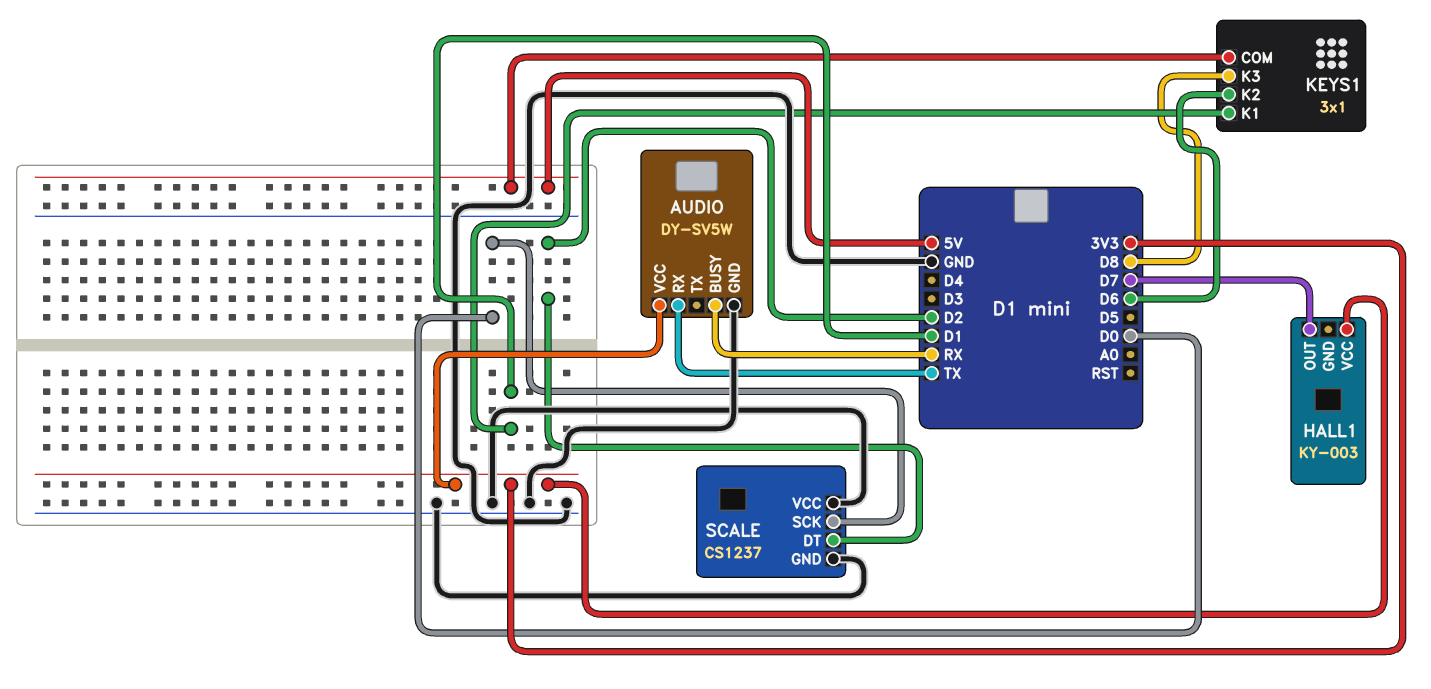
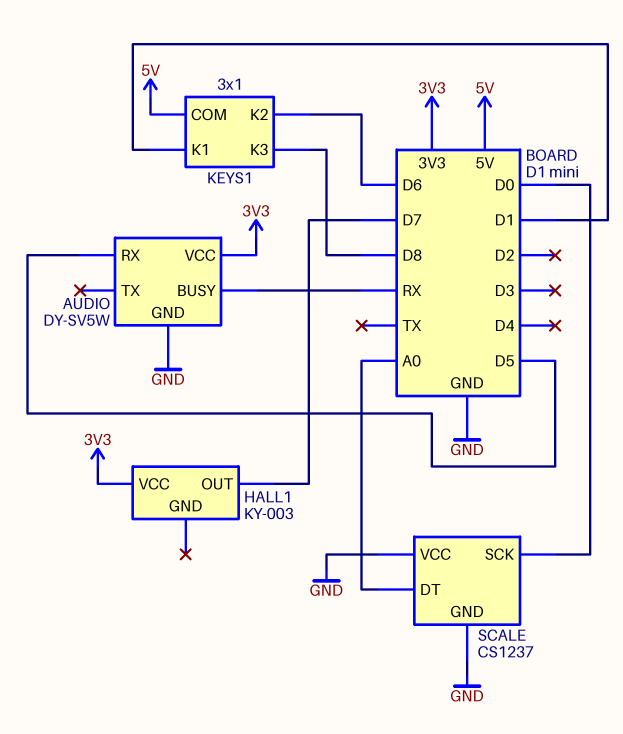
AUDIO pin RX: TX -> D5
SCALE pin DT: D2 -> A0

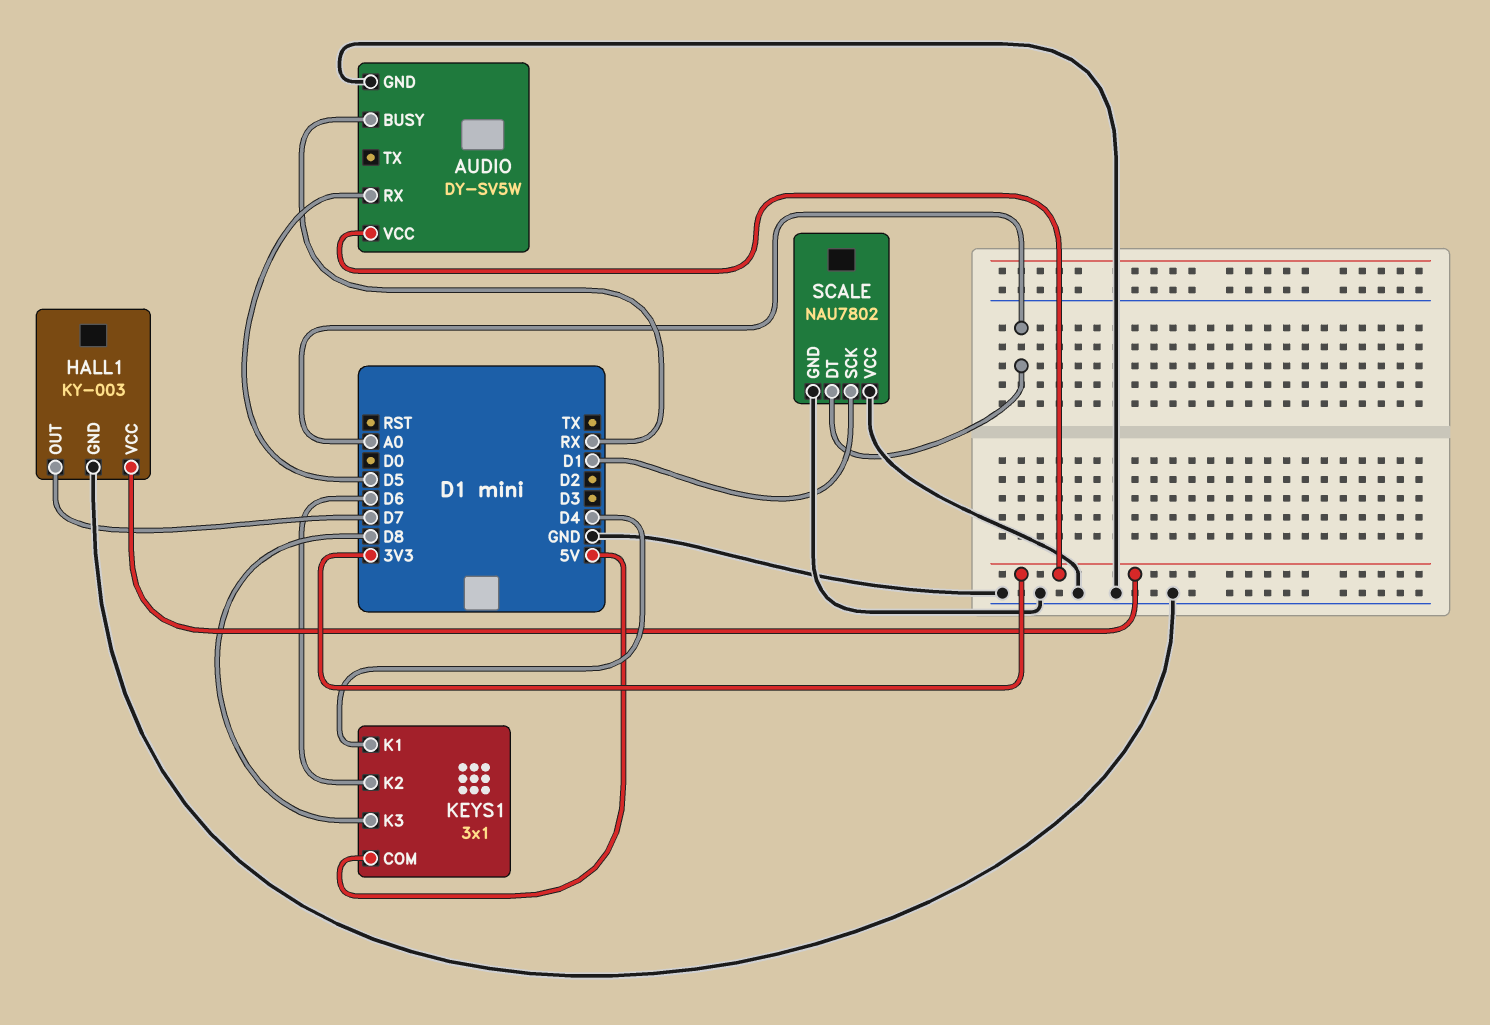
HALL1 pin GND: none -> GND
KEYS1 pin K1: D1 -> D4
SCALE: CS1237 -> NAU7802
SCALE pin SCK: D0 -> D1

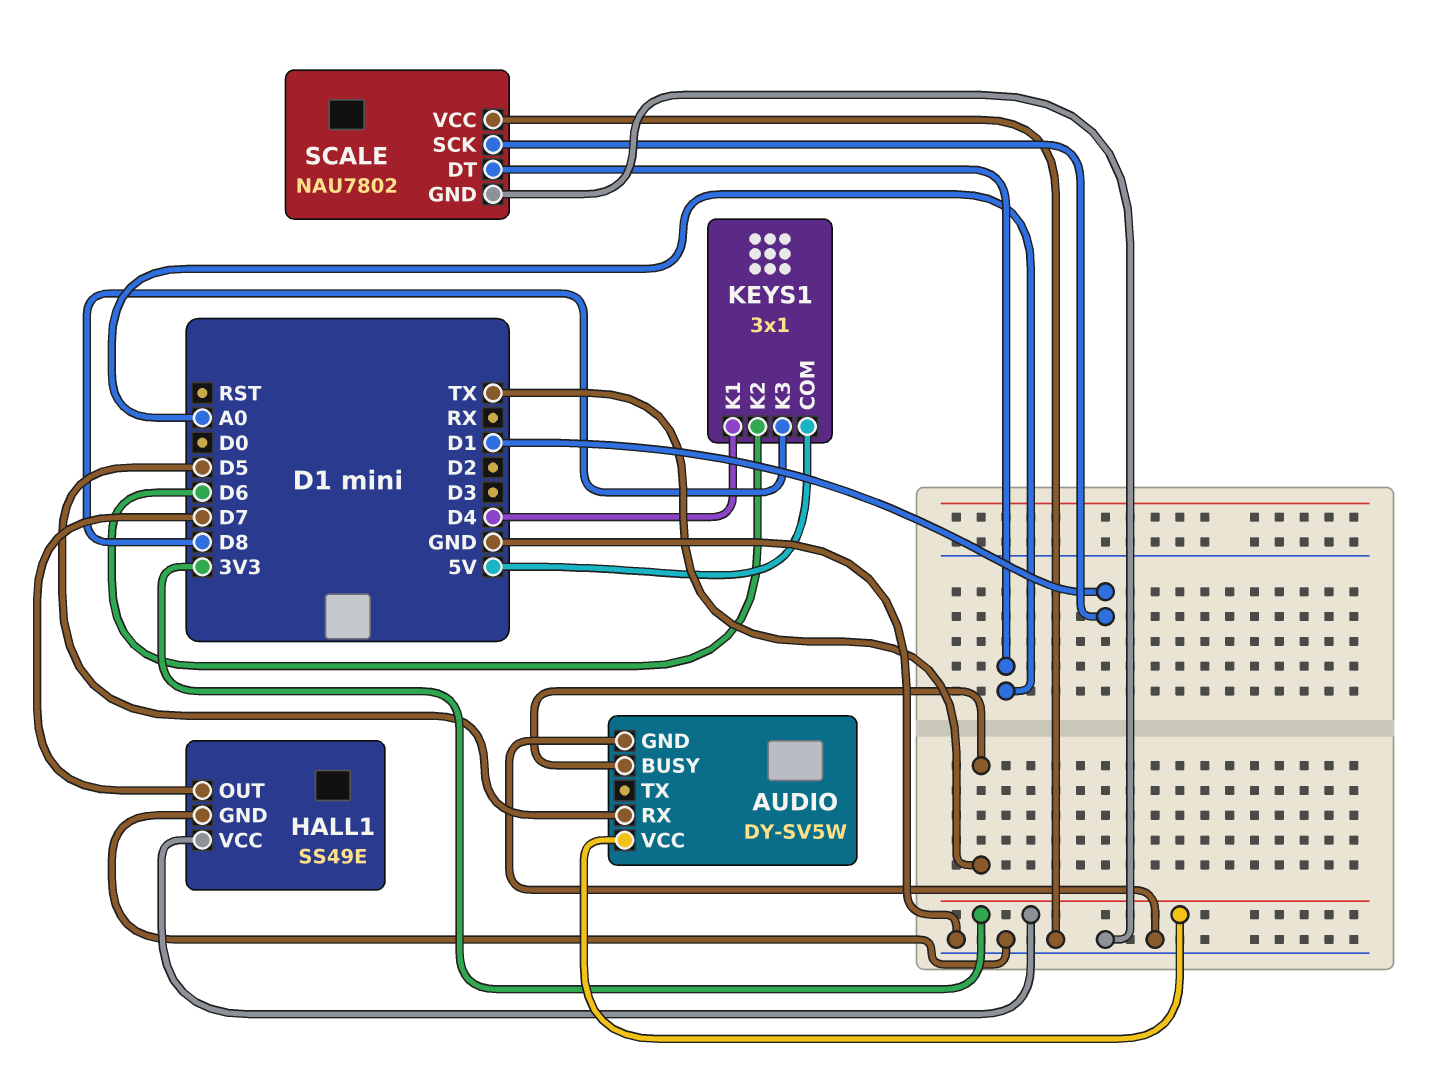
AUDIO pin BUSY: RX -> TX
HALL1: KY-003 -> SS49E

